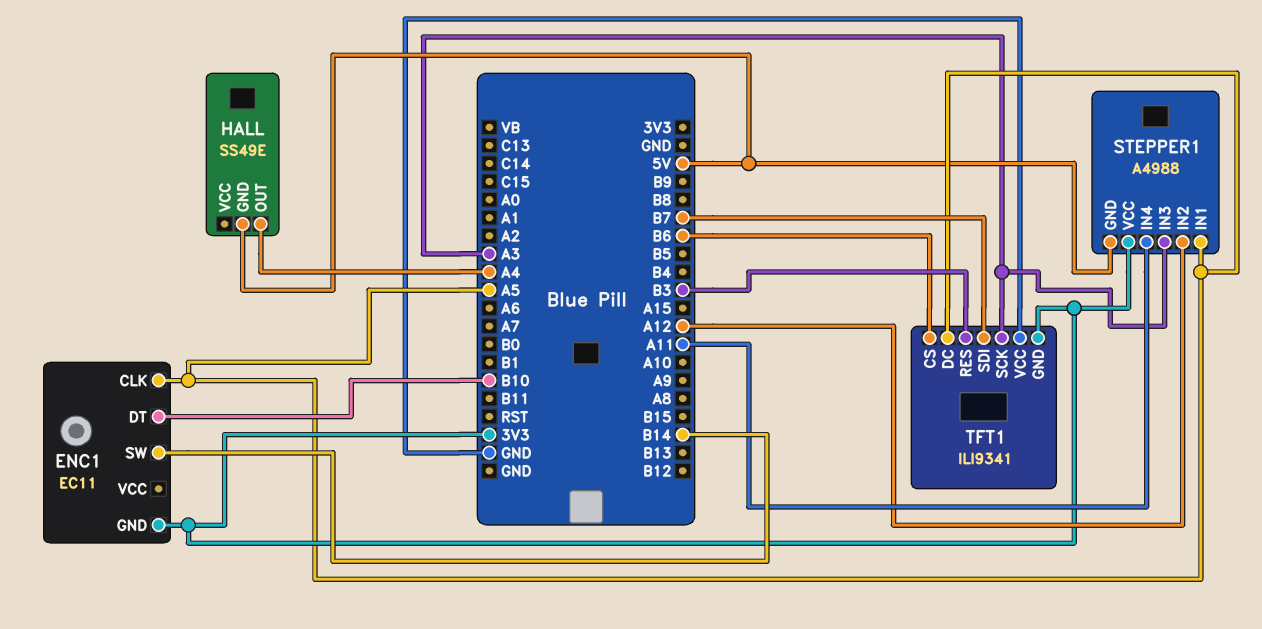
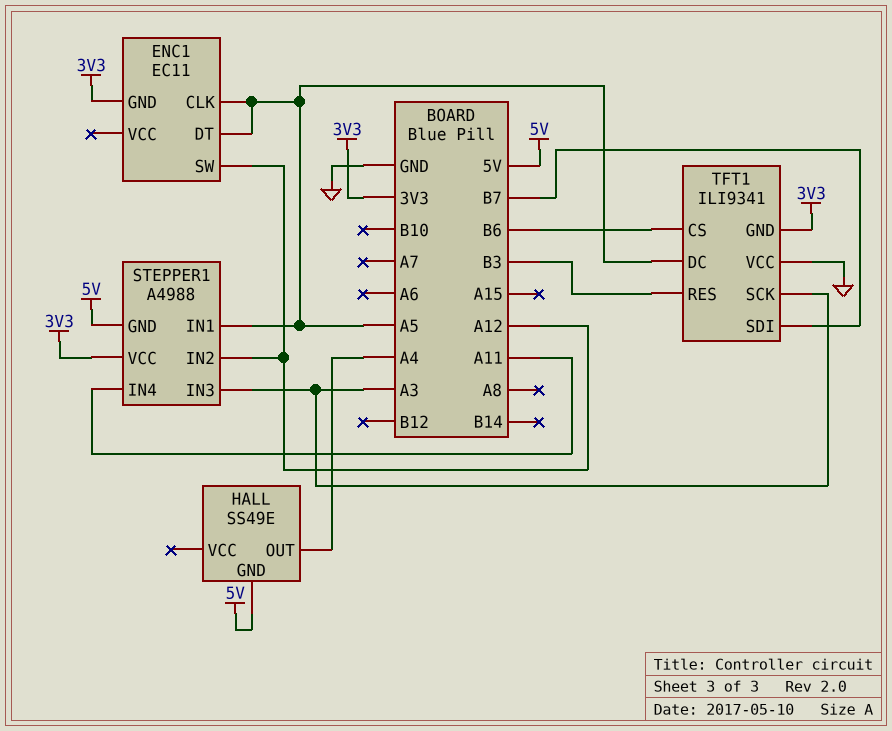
ENC1 pin DT: B10 -> A5
ENC1 pin SW: B14 -> A12

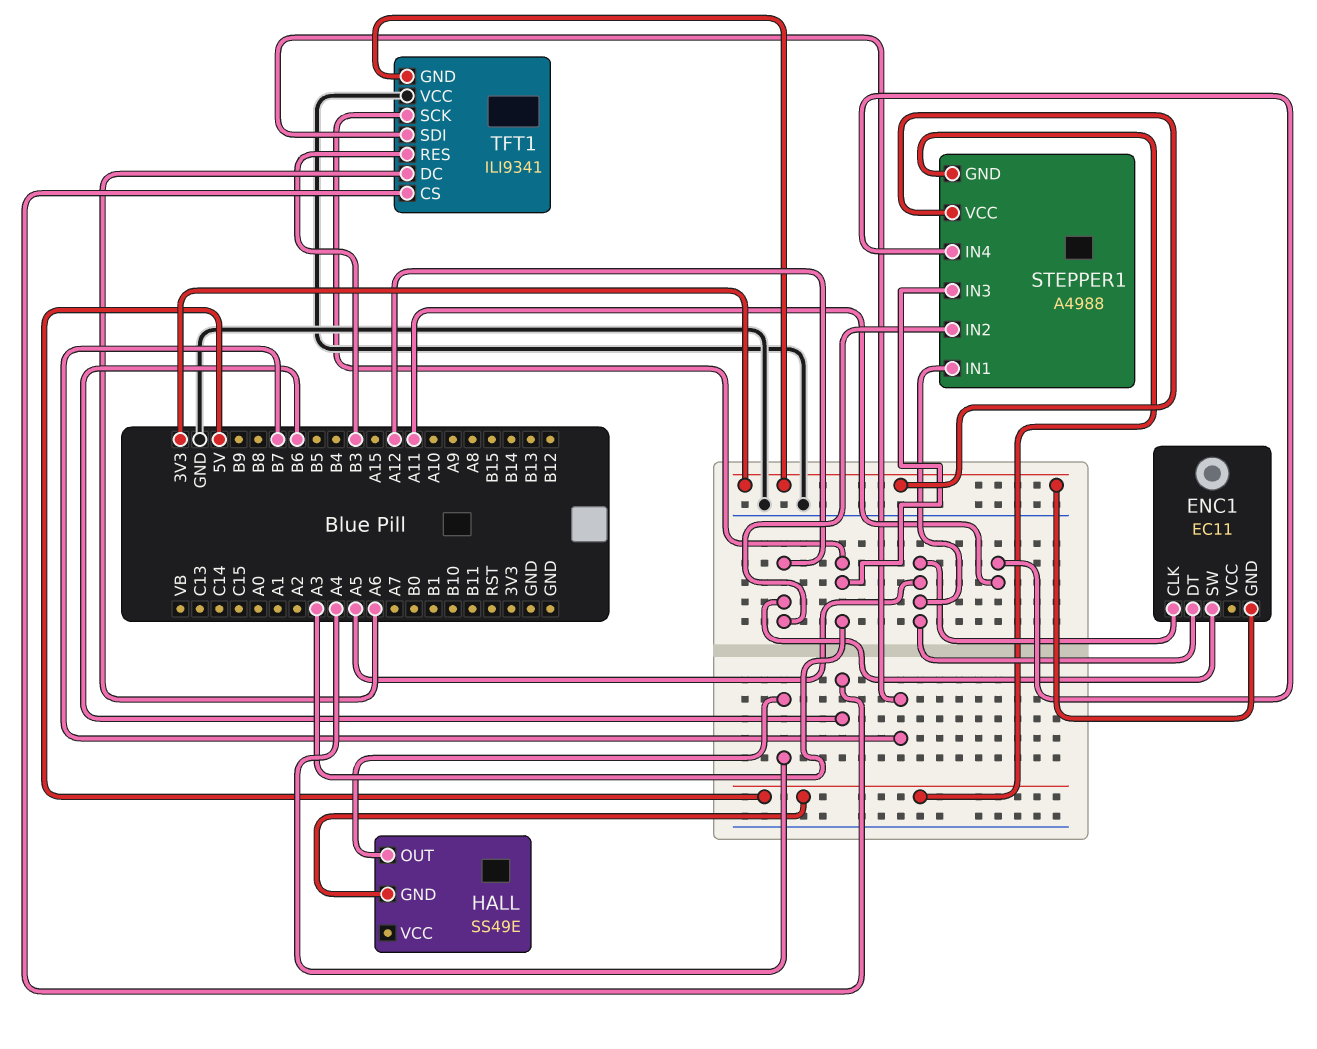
TFT1 pin DC: A5 -> A6

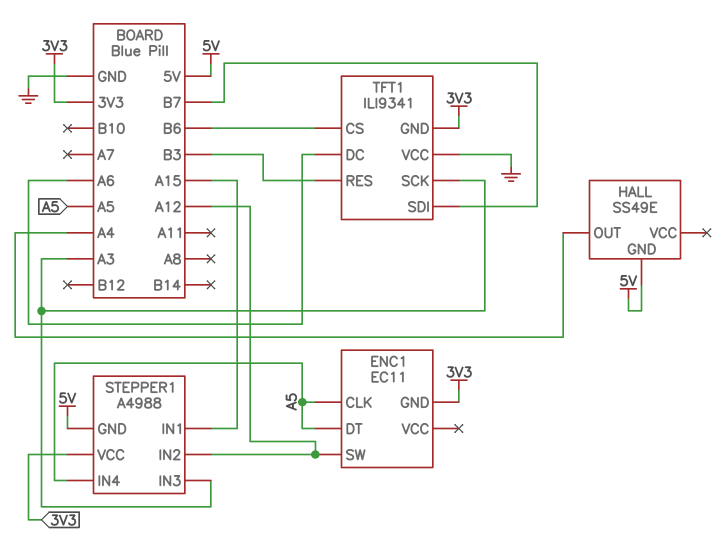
STEPPER1 pin IN1: A5 -> A15
STEPPER1 pin IN4: A11 -> A5

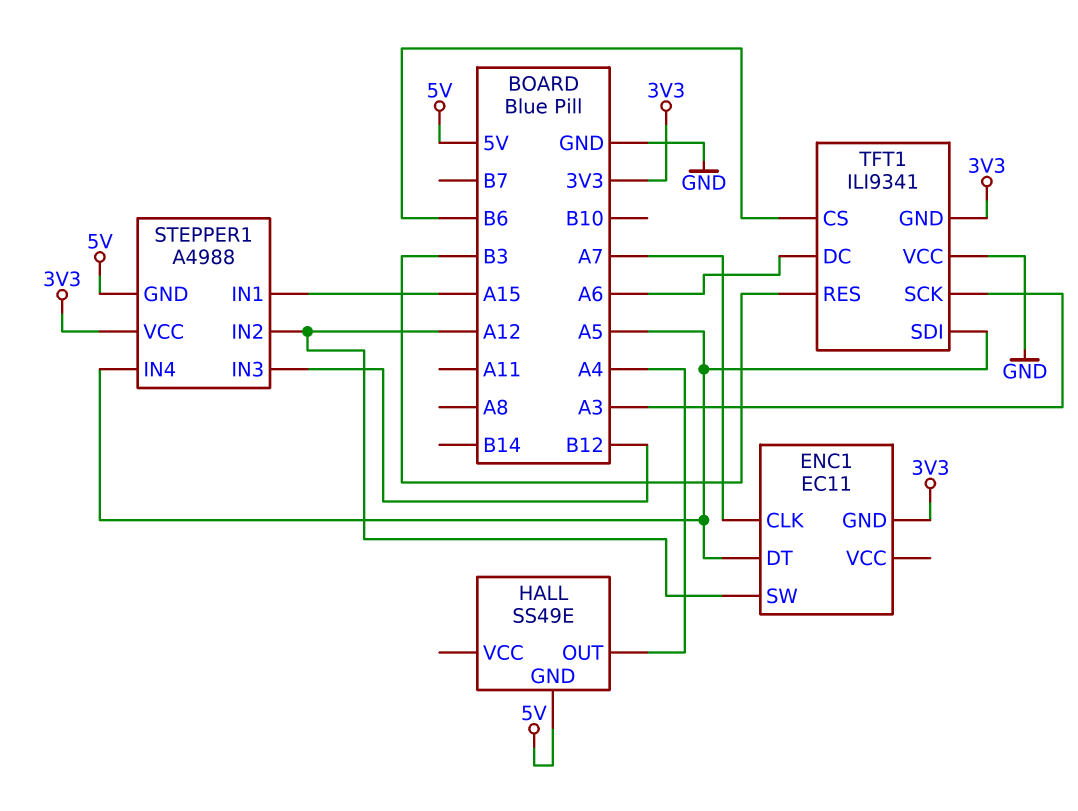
ENC1 pin CLK: A5 -> A7
STEPPER1 pin IN3: A3 -> B12
TFT1 pin SDI: B7 -> A5

